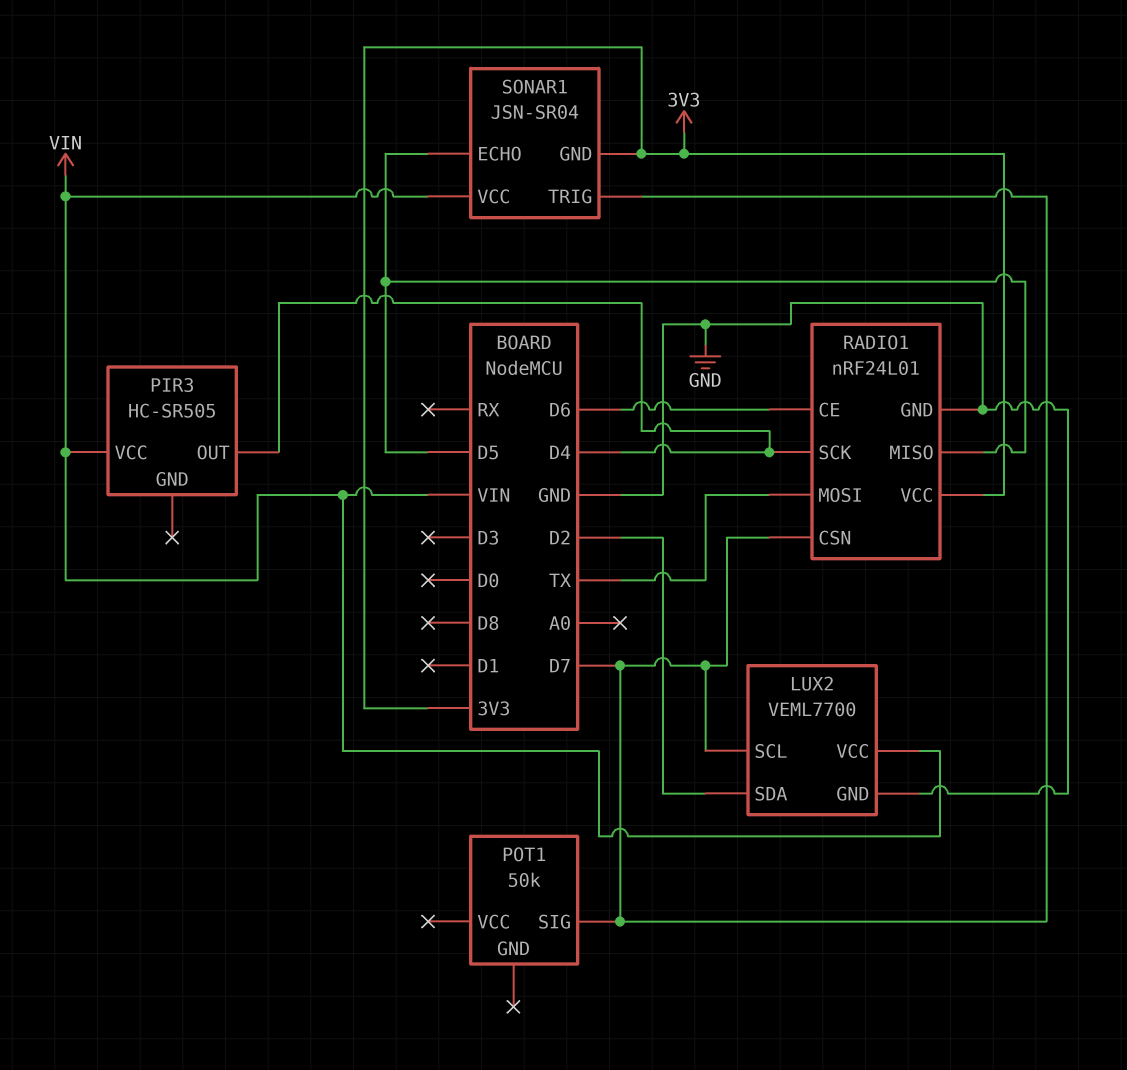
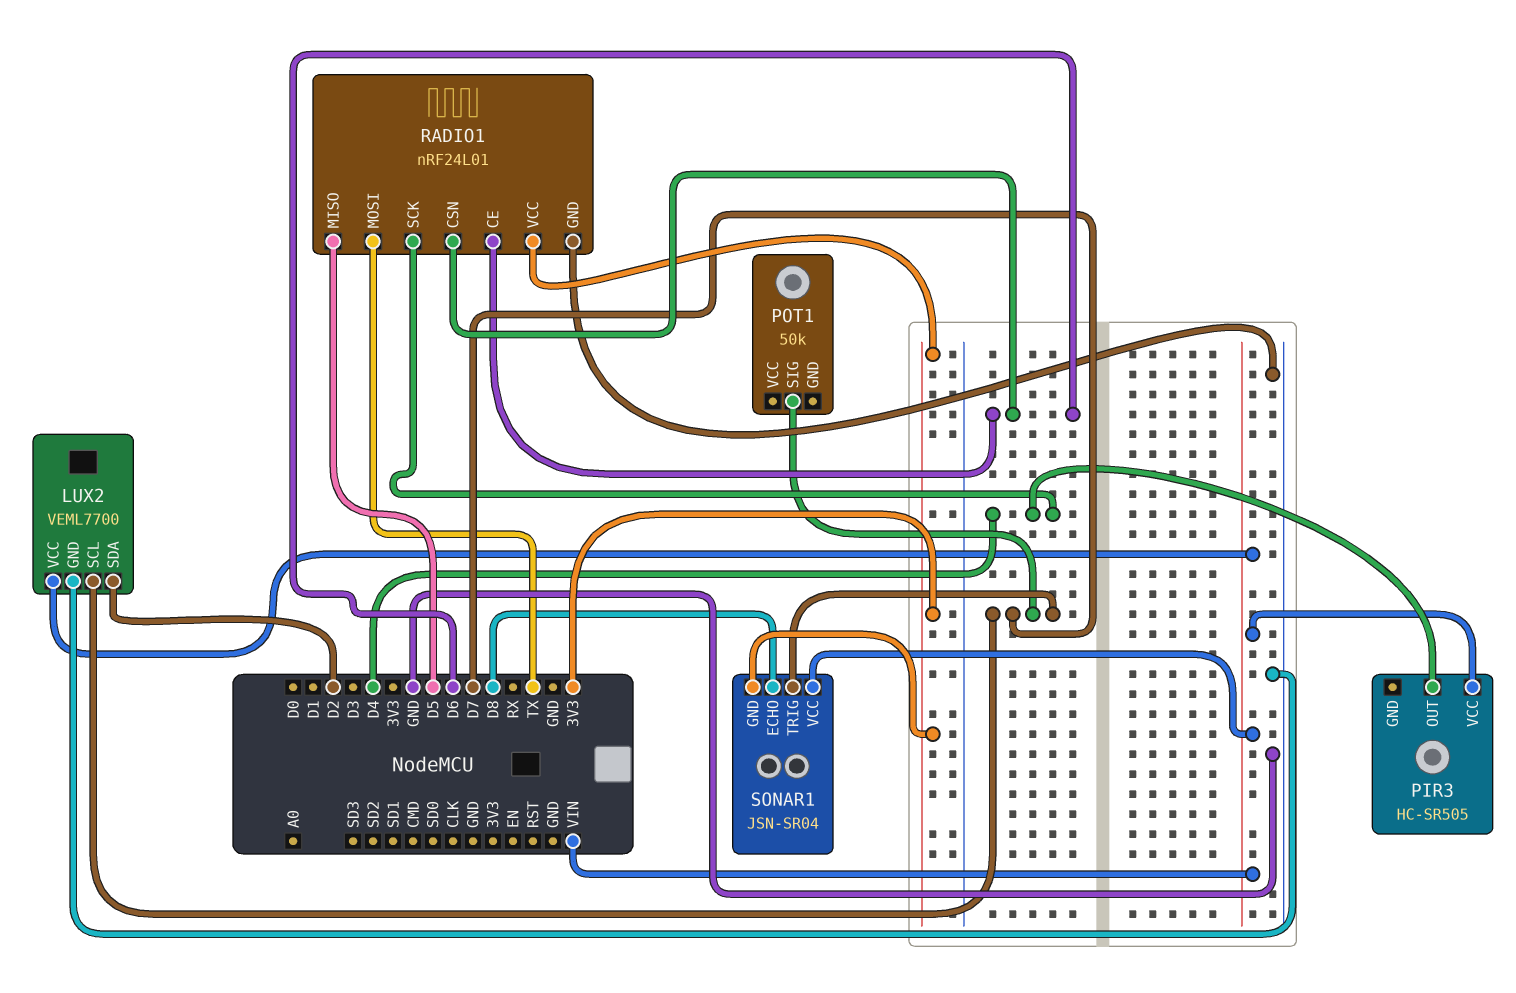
RADIO1 pin CSN: D7 -> D6
SONAR1 pin ECHO: D5 -> D8

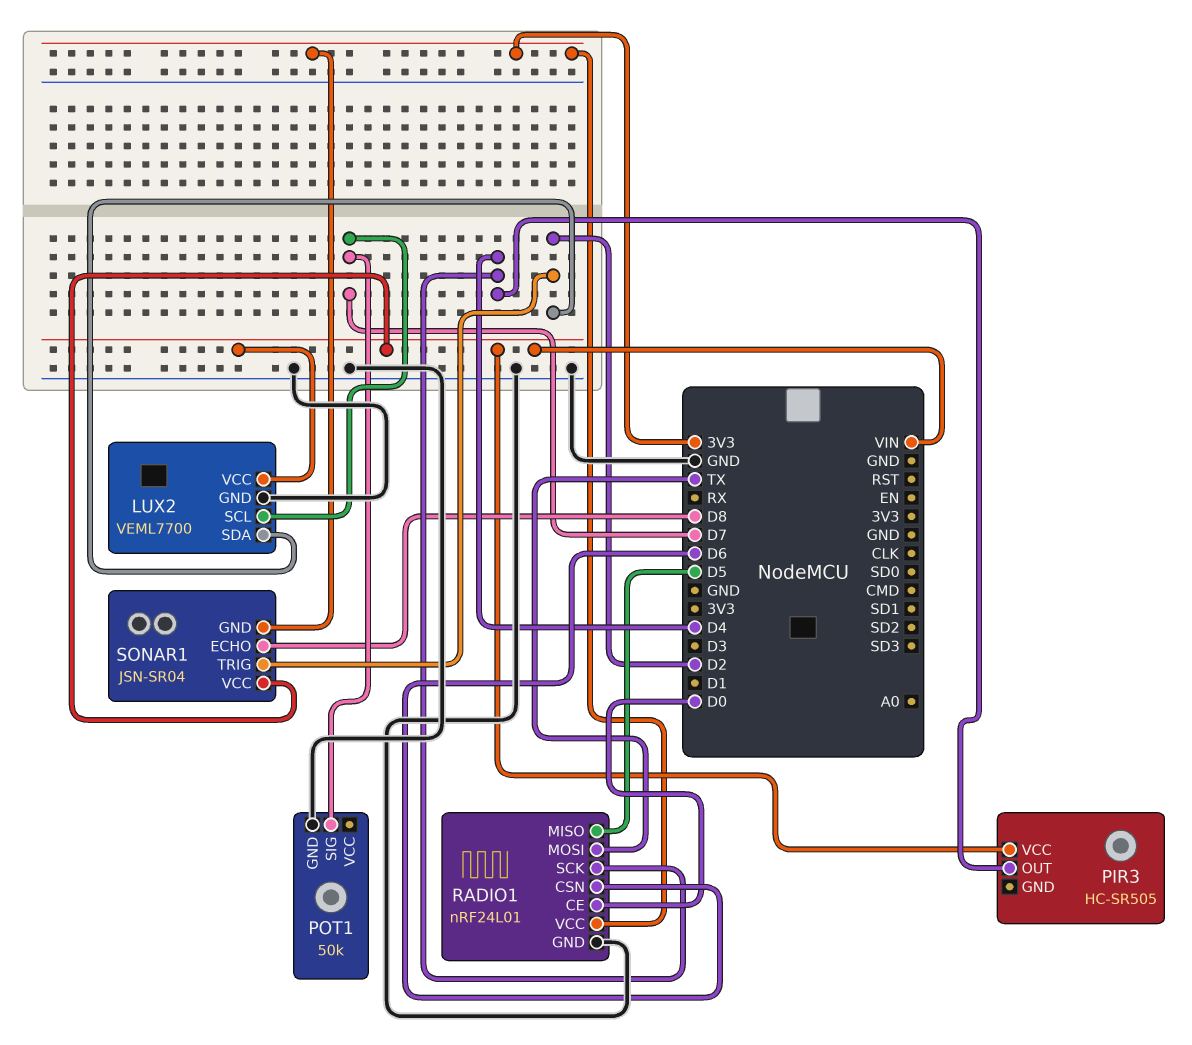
POT1 pin GND: none -> GND
RADIO1 pin CE: D6 -> D0
SONAR1 pin TRIG: D7 -> D2

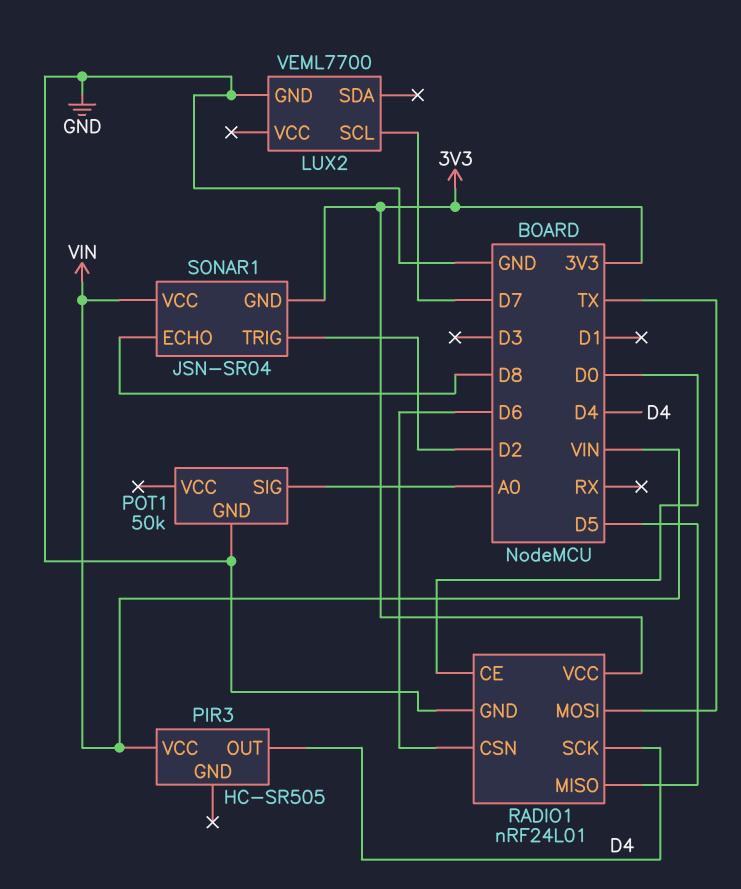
LUX2 pin SDA: D2 -> none
LUX2 pin VCC: VIN -> none
POT1 pin SIG: D7 -> A0

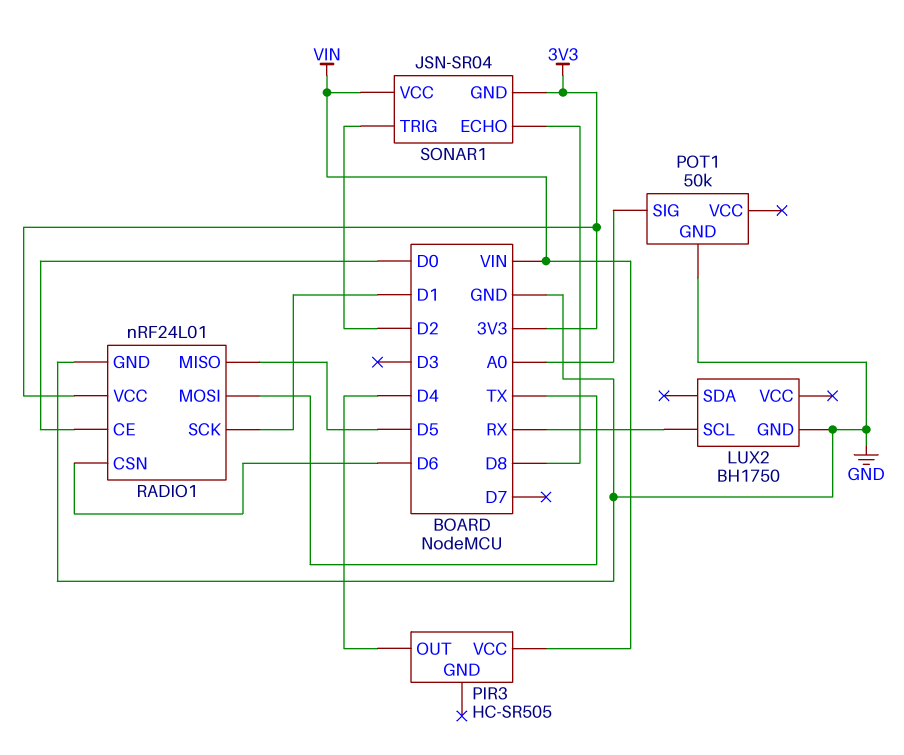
LUX2: VEML7700 -> BH1750
LUX2 pin SCL: D7 -> RX
RADIO1 pin SCK: D4 -> D1

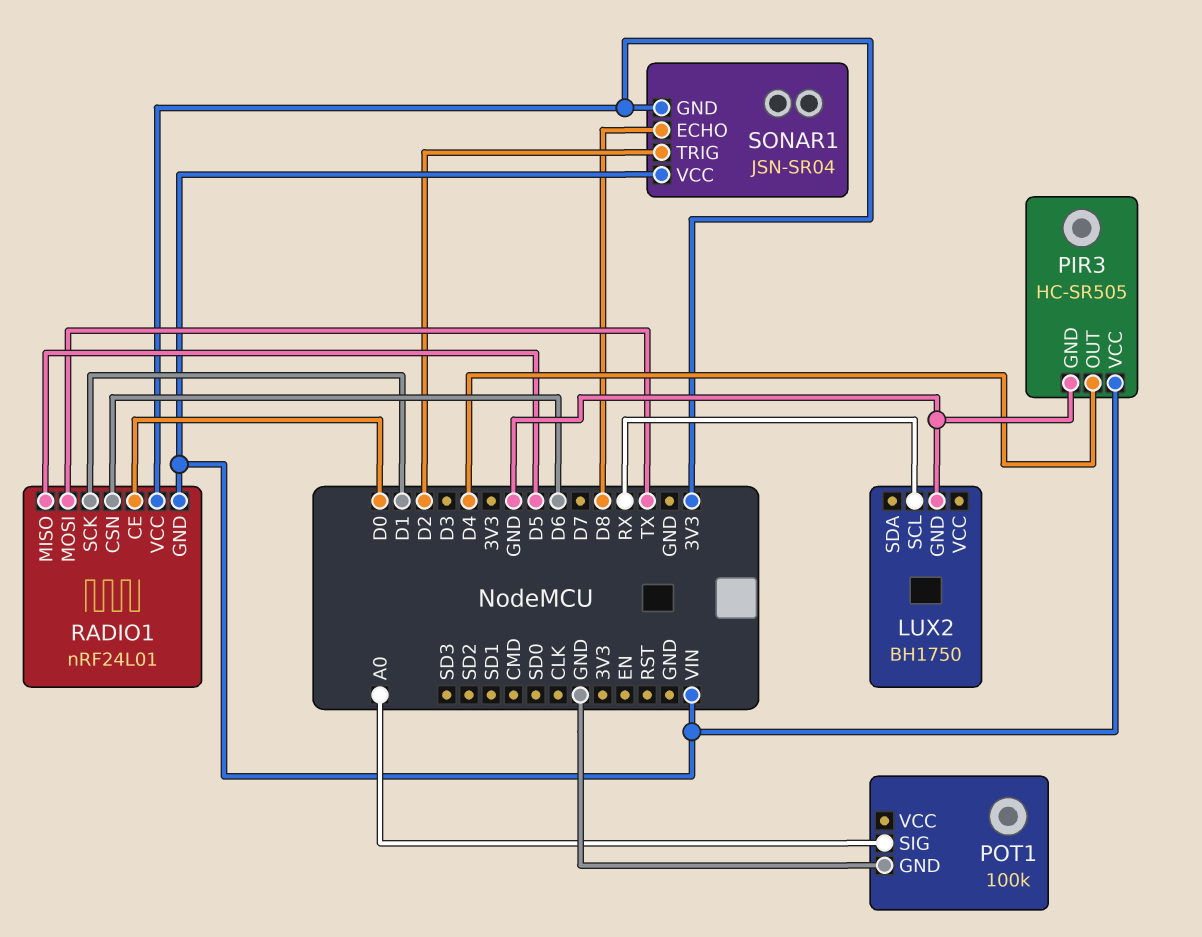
PIR3 pin GND: none -> GND
POT1: 50k -> 100k
RADIO1 pin GND: GND -> VIN

